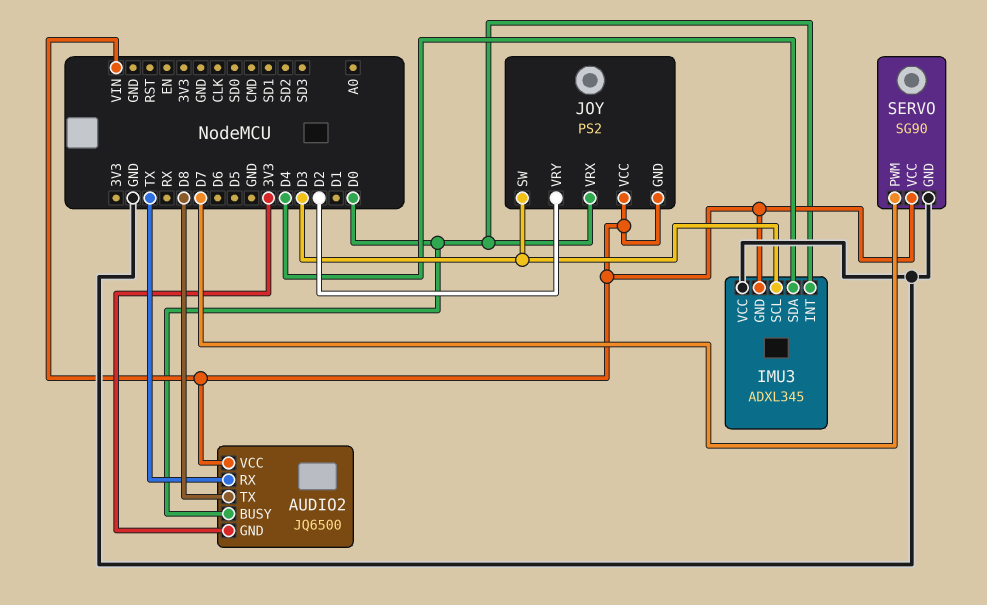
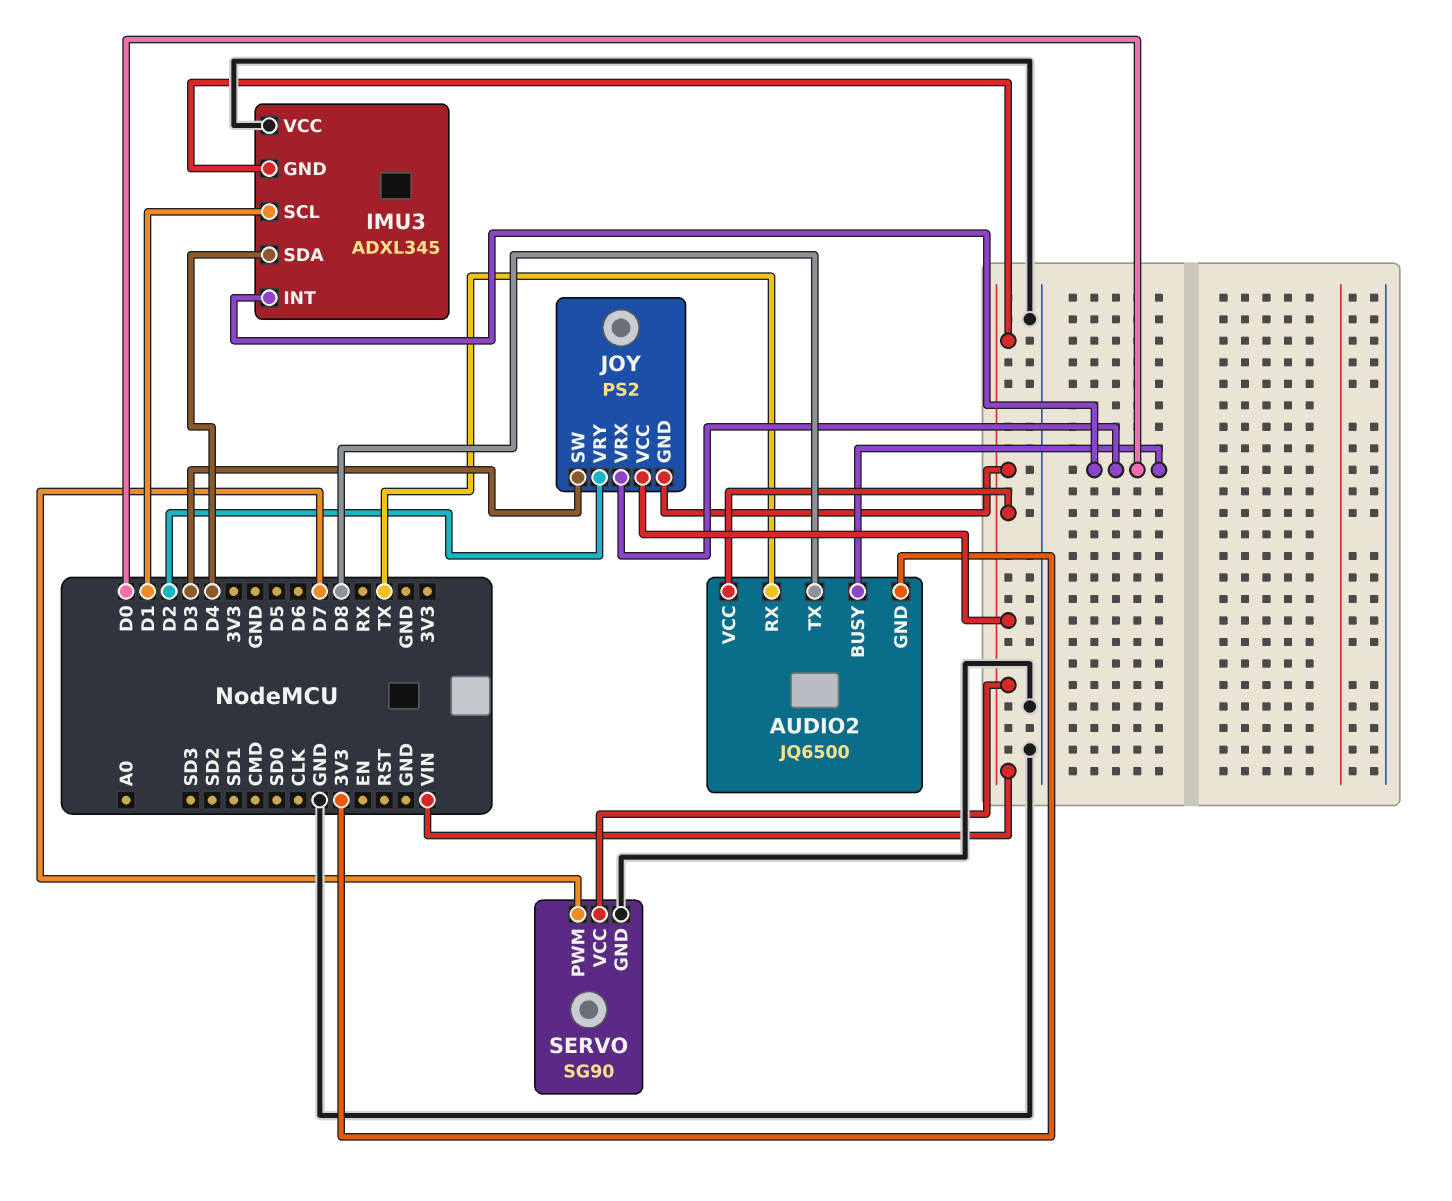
IMU3 pin SCL: D3 -> D1

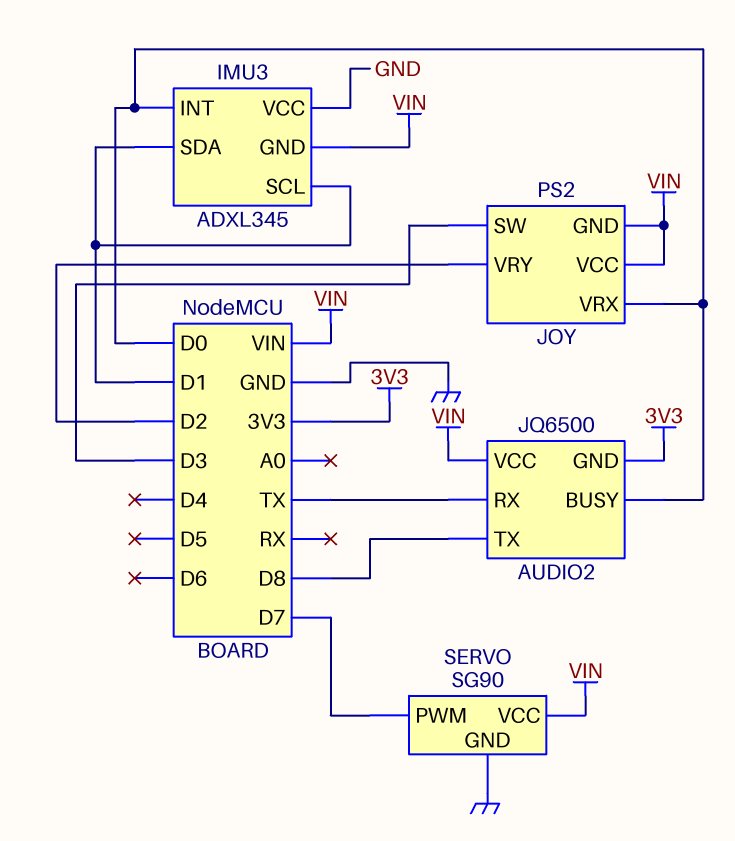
IMU3 pin SDA: D4 -> D1

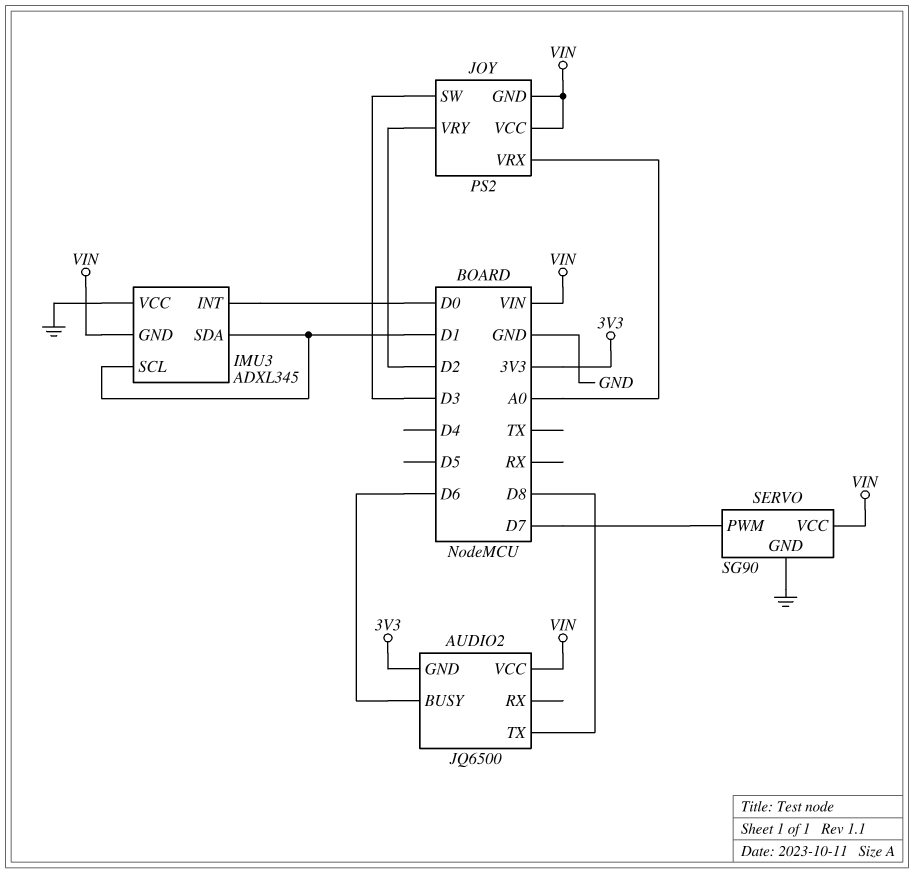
AUDIO2 pin BUSY: D0 -> D6
AUDIO2 pin RX: TX -> none
JOY pin VRX: D0 -> A0

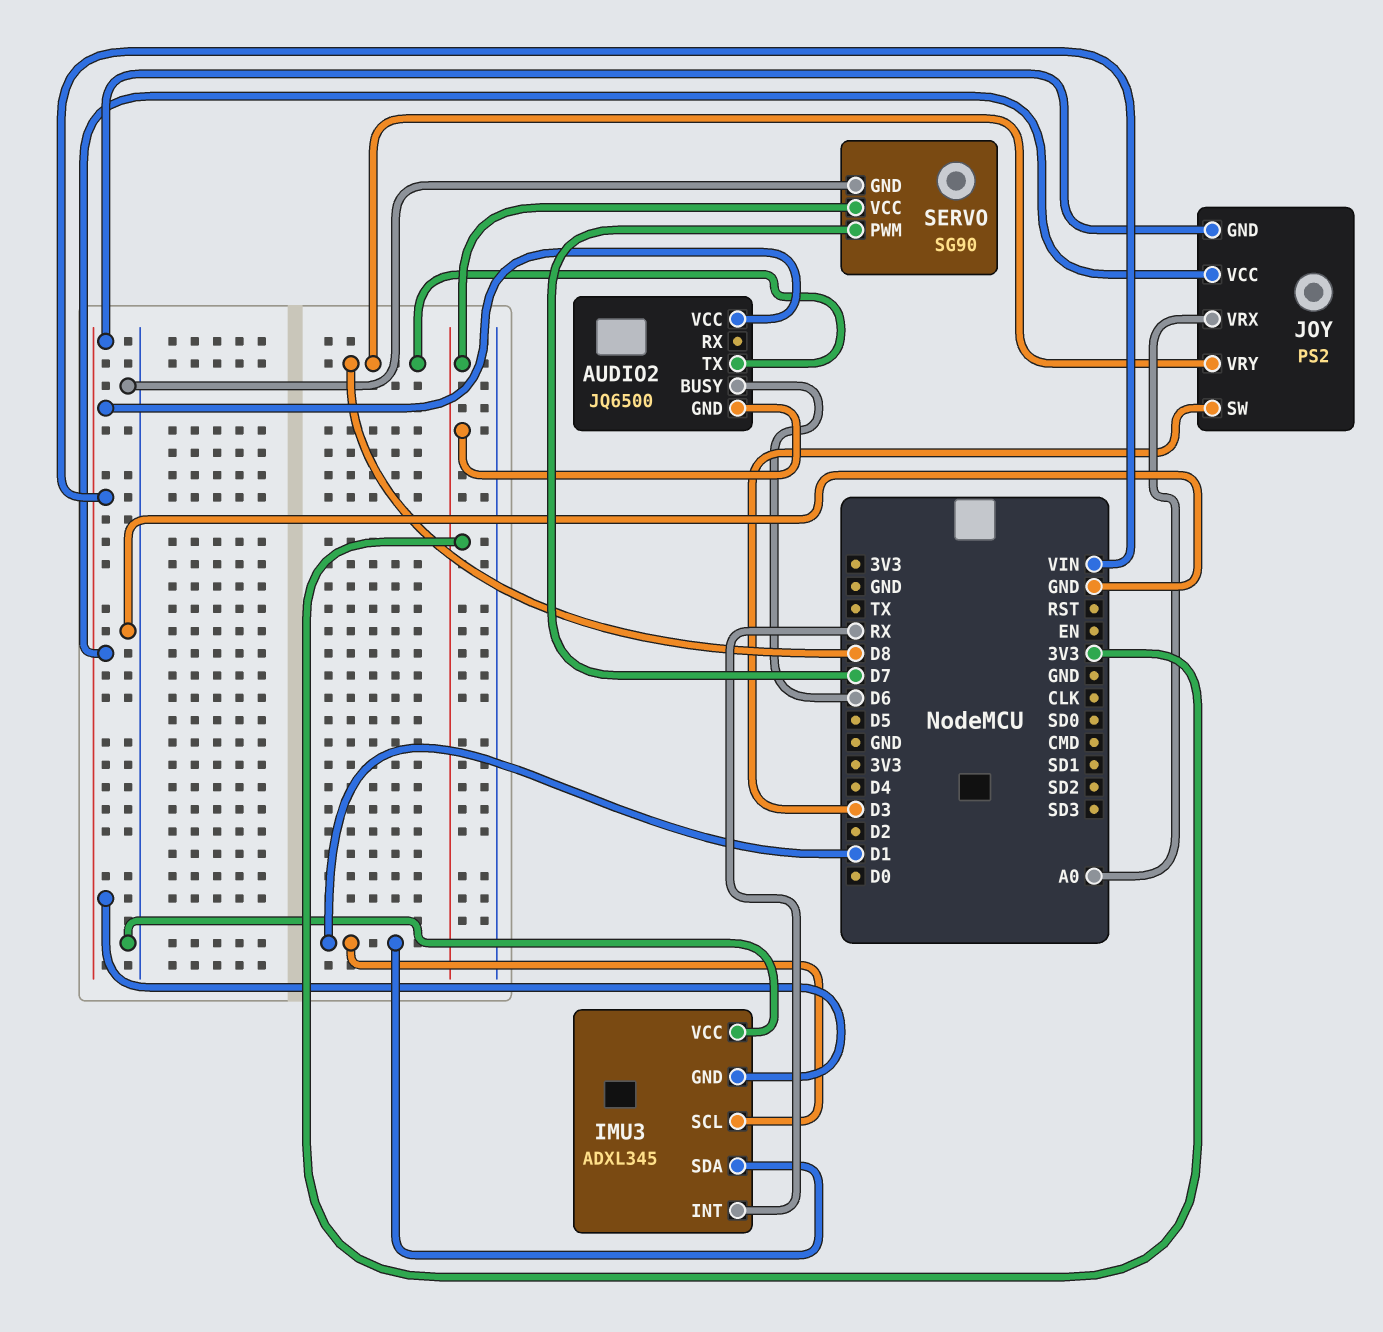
IMU3 pin INT: D0 -> RX
JOY pin VRY: D2 -> D8
SERVO pin VCC: VIN -> 3V3

